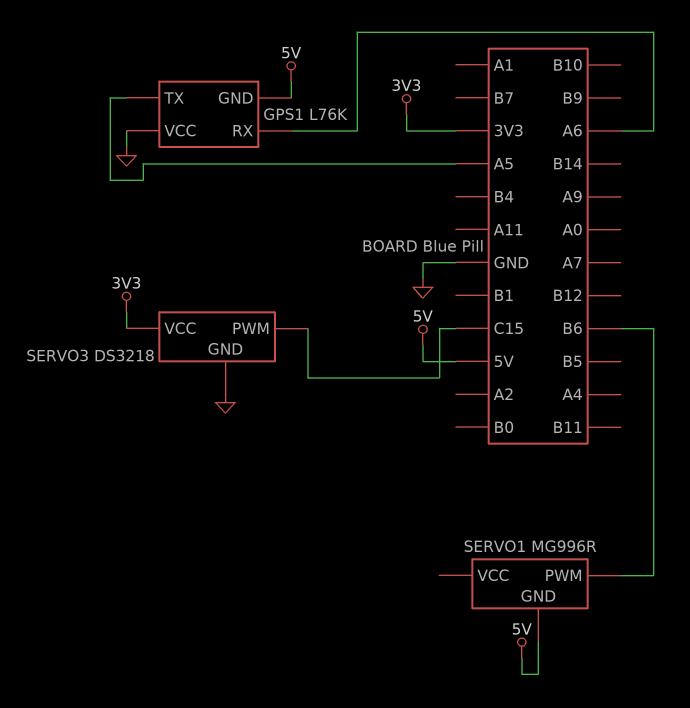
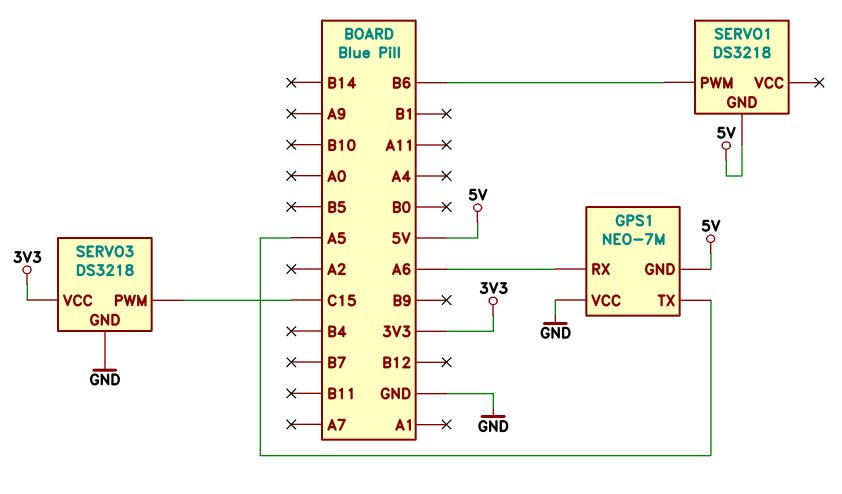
GPS1: L76K -> NEO-7M
SERVO1: MG996R -> DS3218

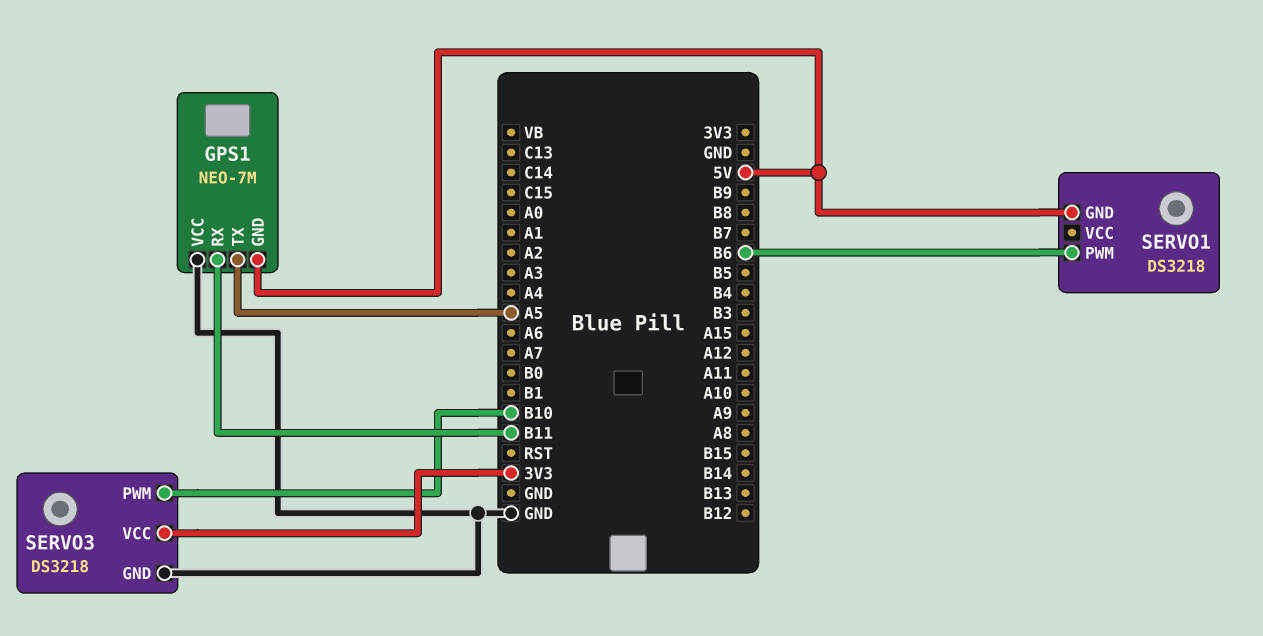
GPS1 pin RX: A6 -> B11
SERVO3 pin PWM: C15 -> B10

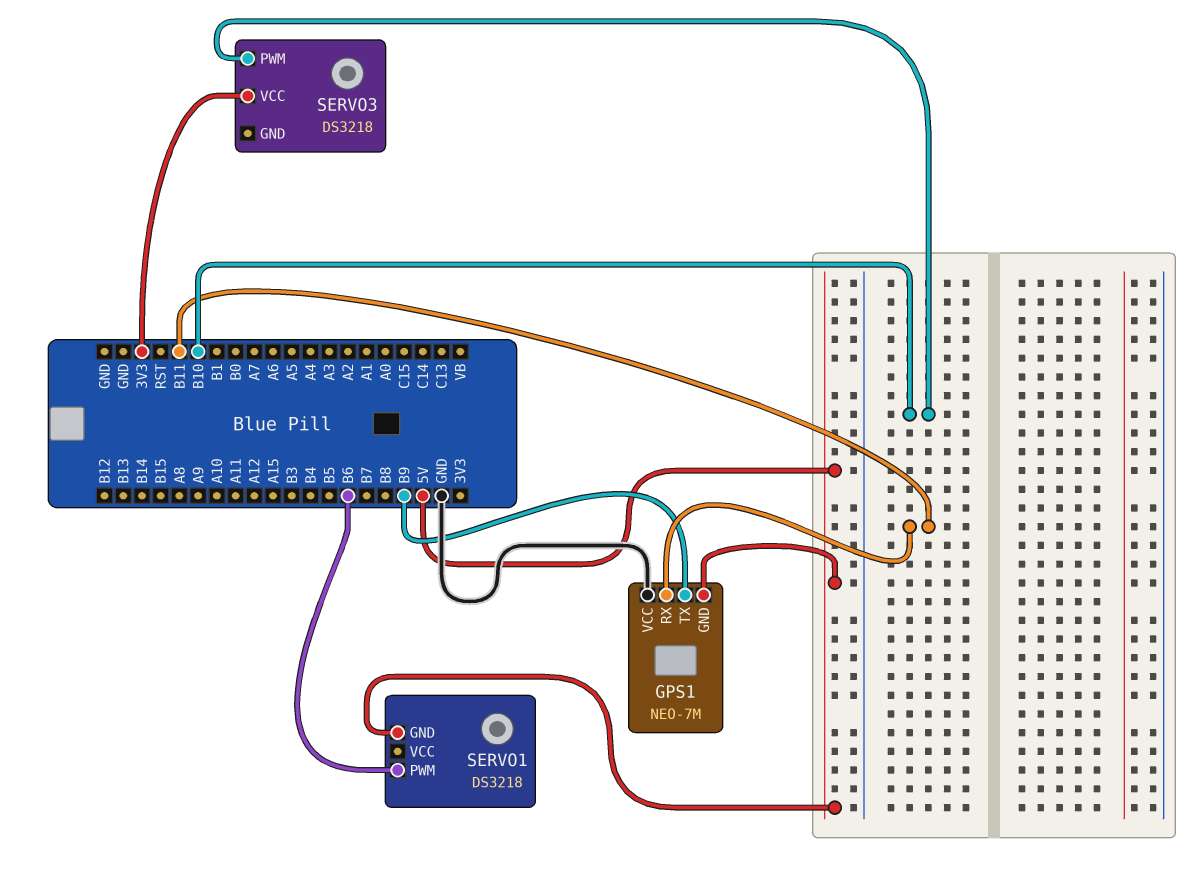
GPS1 pin TX: A5 -> B9
SERVO3 pin GND: GND -> none

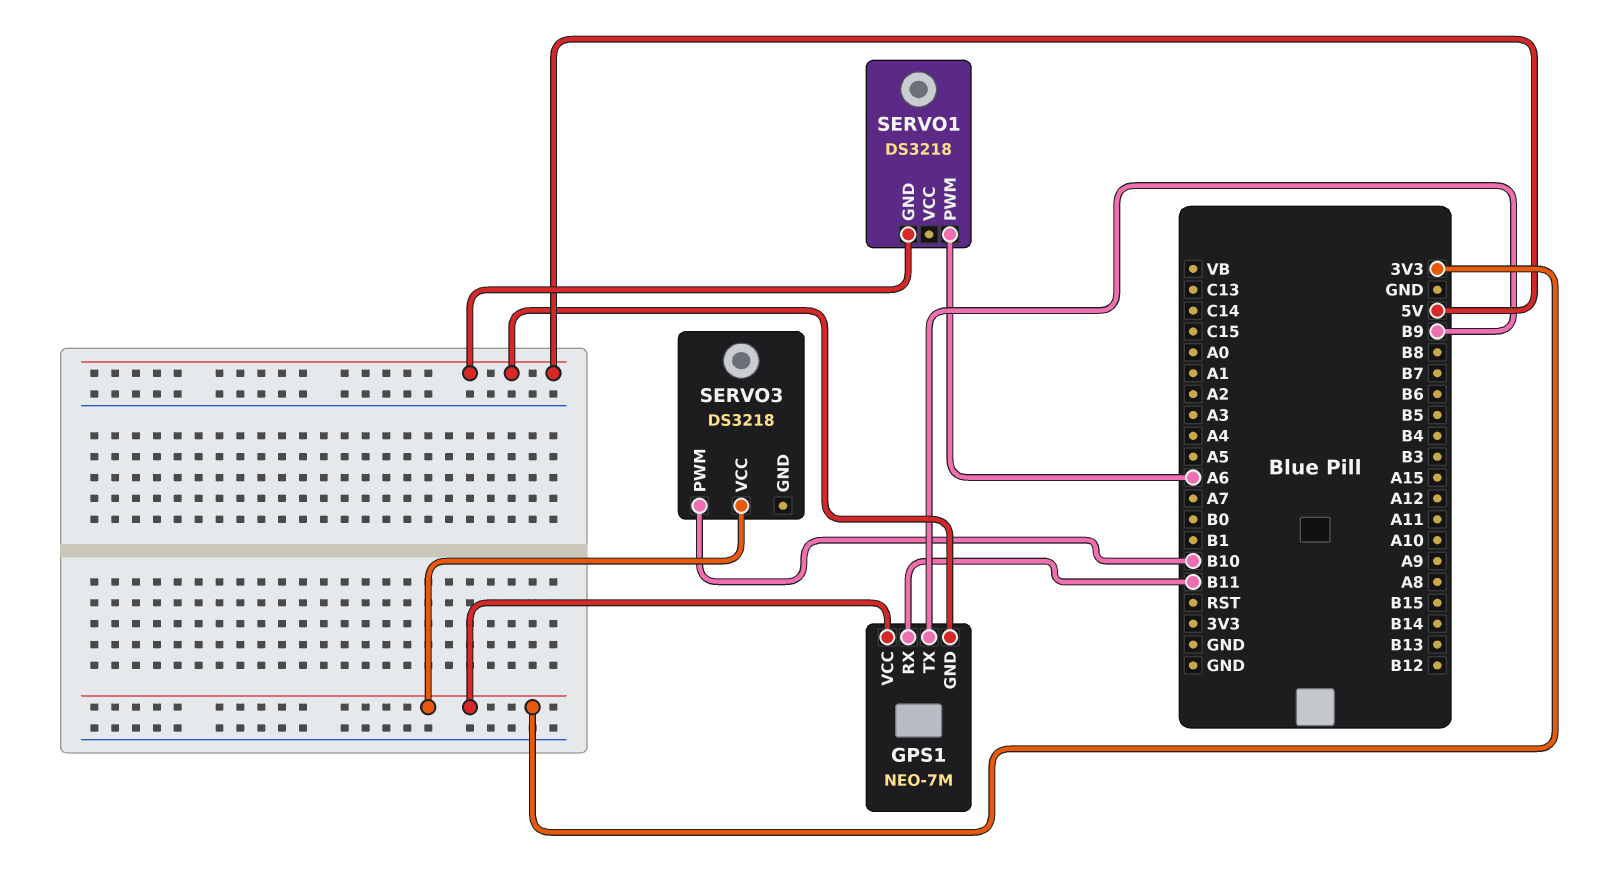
GPS1 pin VCC: GND -> 3V3
SERVO1 pin PWM: B6 -> A6

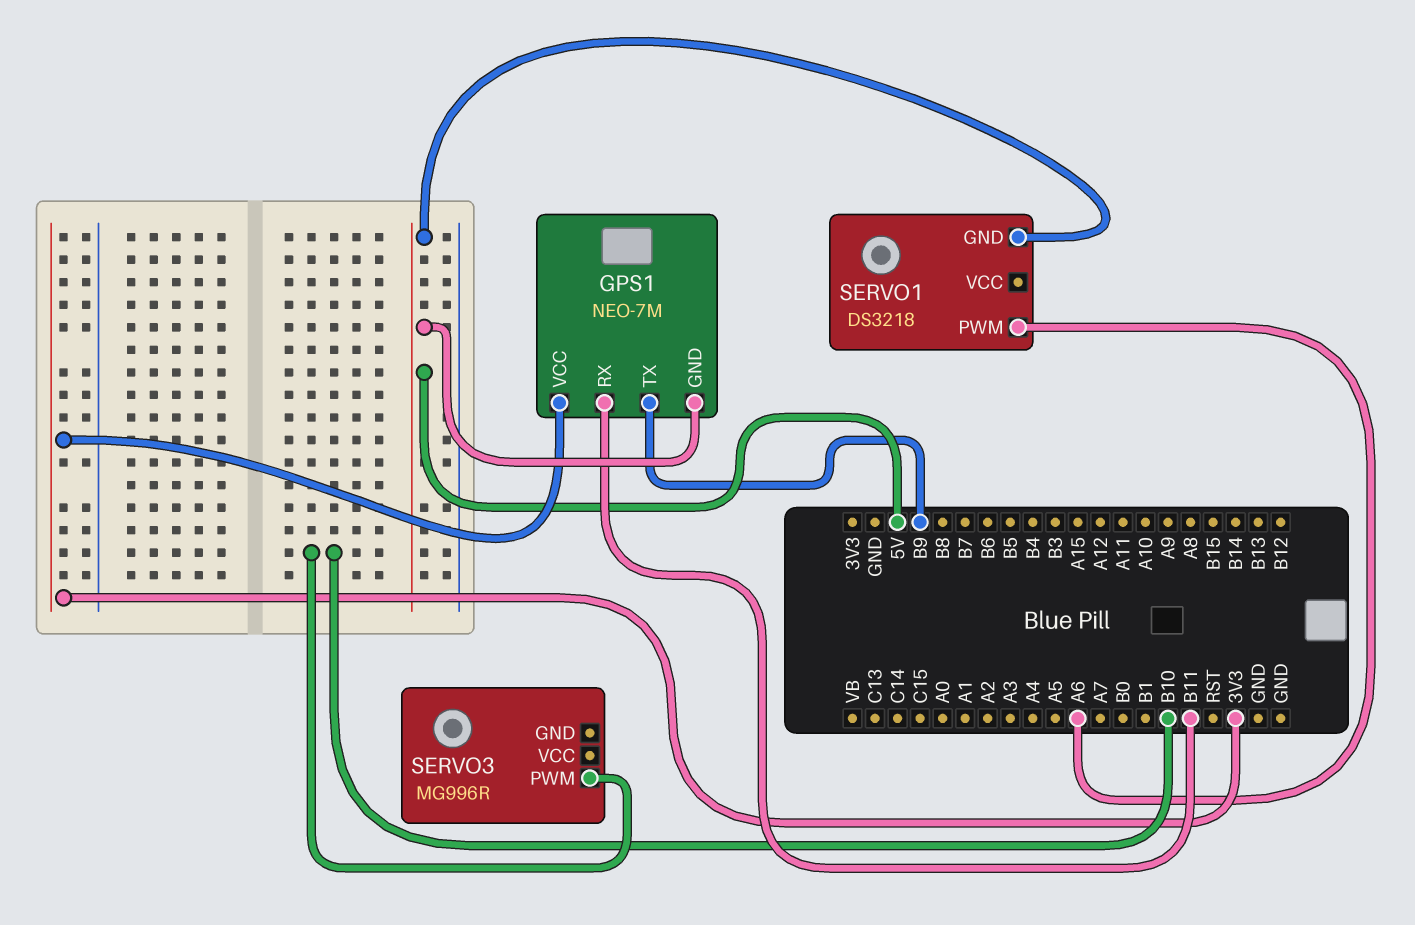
SERVO3: DS3218 -> MG996R
SERVO3 pin VCC: 3V3 -> none

